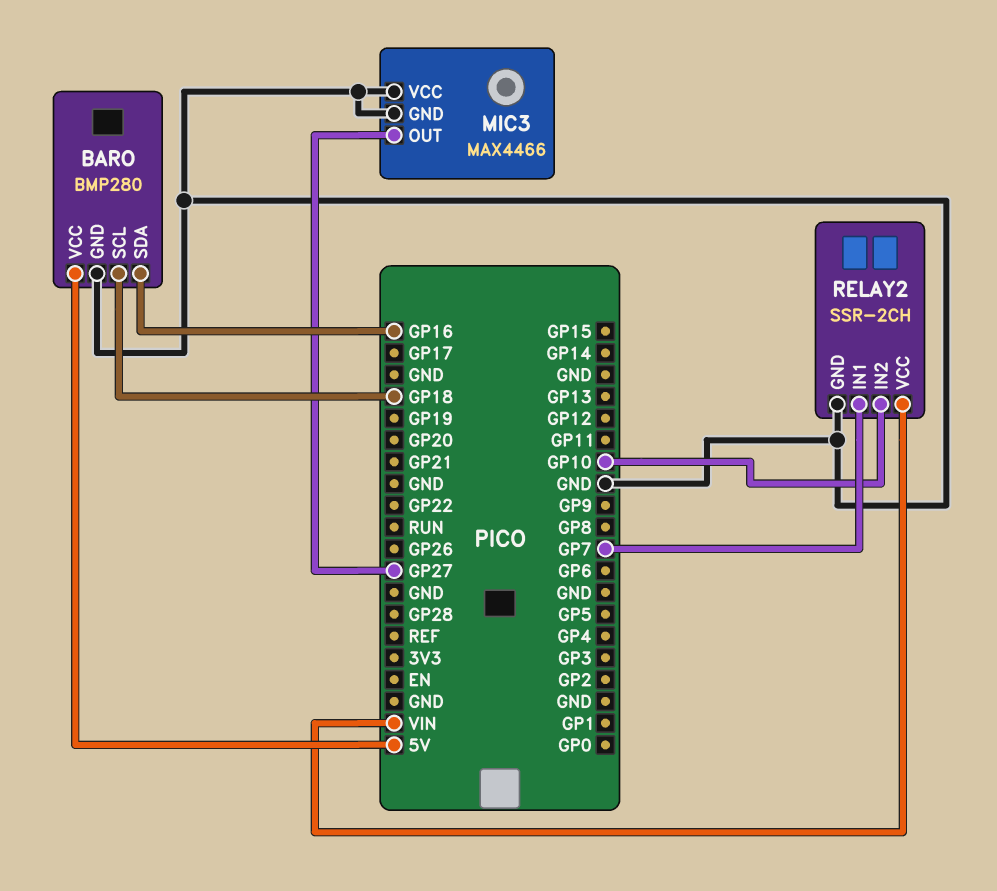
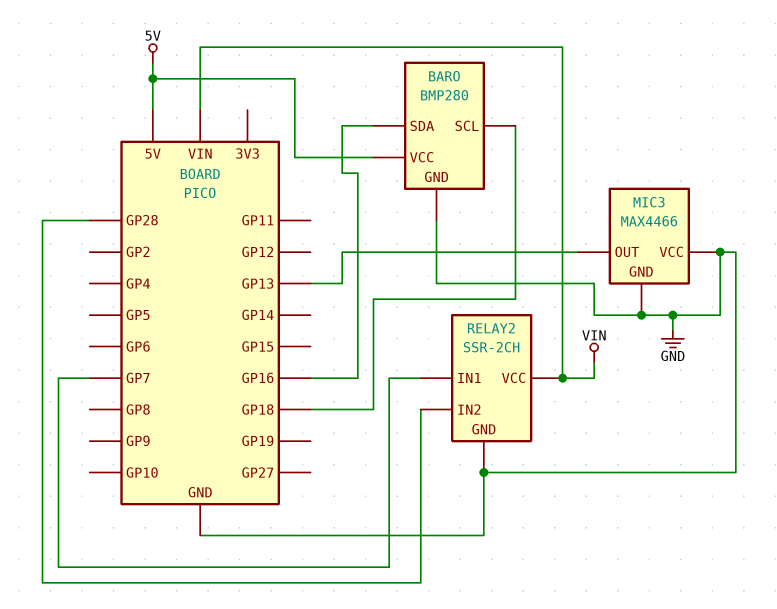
MIC3 pin OUT: GP27 -> GP13
RELAY2 pin IN2: GP10 -> GP28

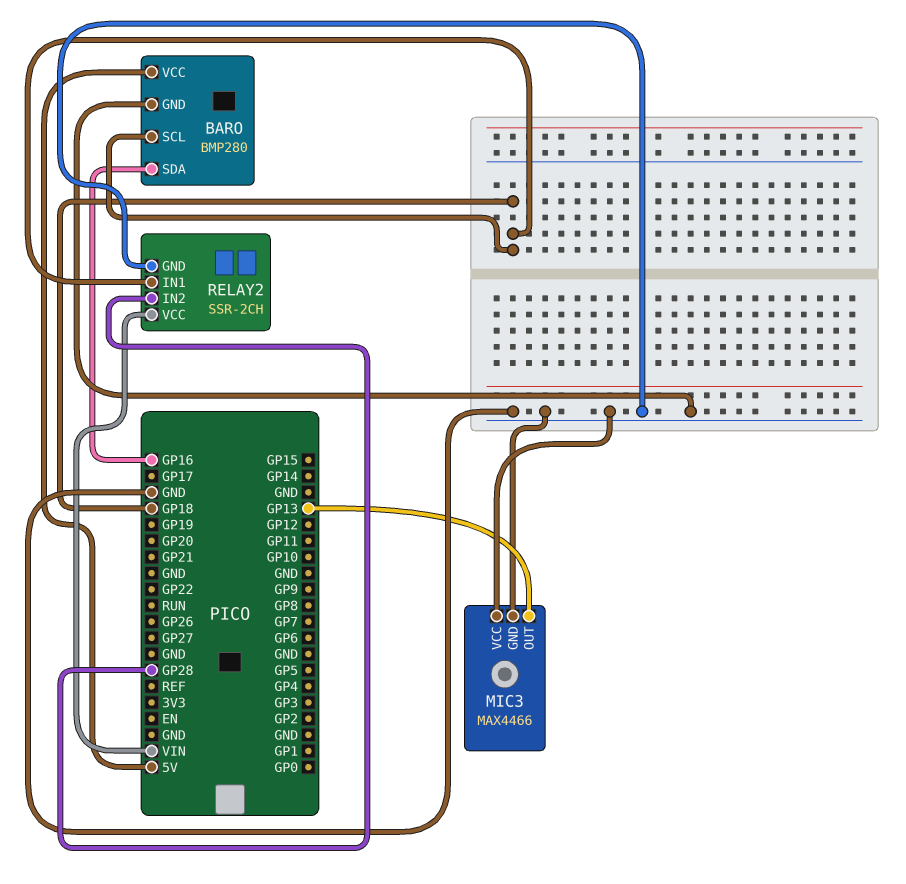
RELAY2 pin IN1: GP7 -> GP18

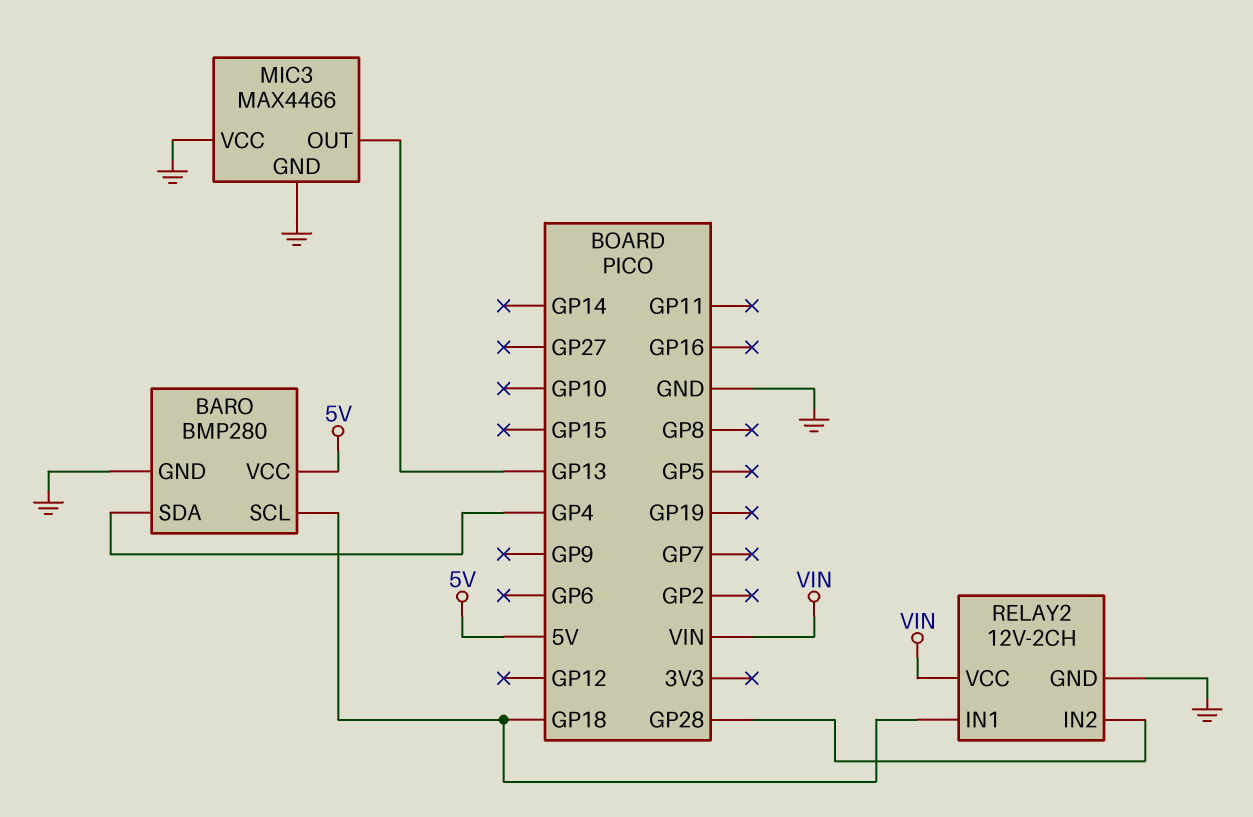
BARO pin SDA: GP16 -> GP4
RELAY2: SSR-2CH -> 12V-2CH

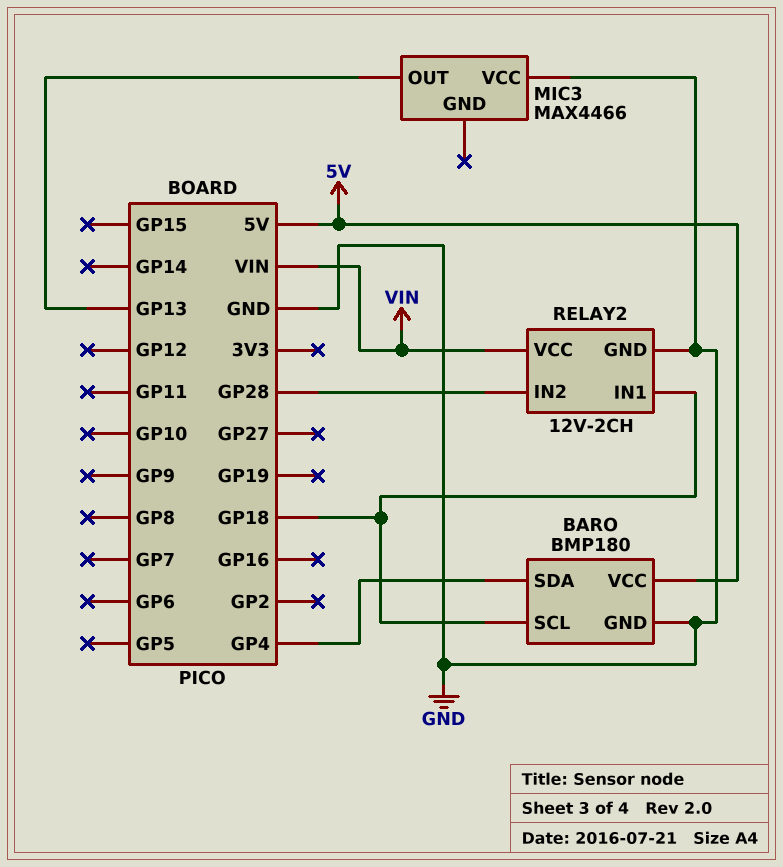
BARO: BMP280 -> BMP180
MIC3 pin GND: GND -> none

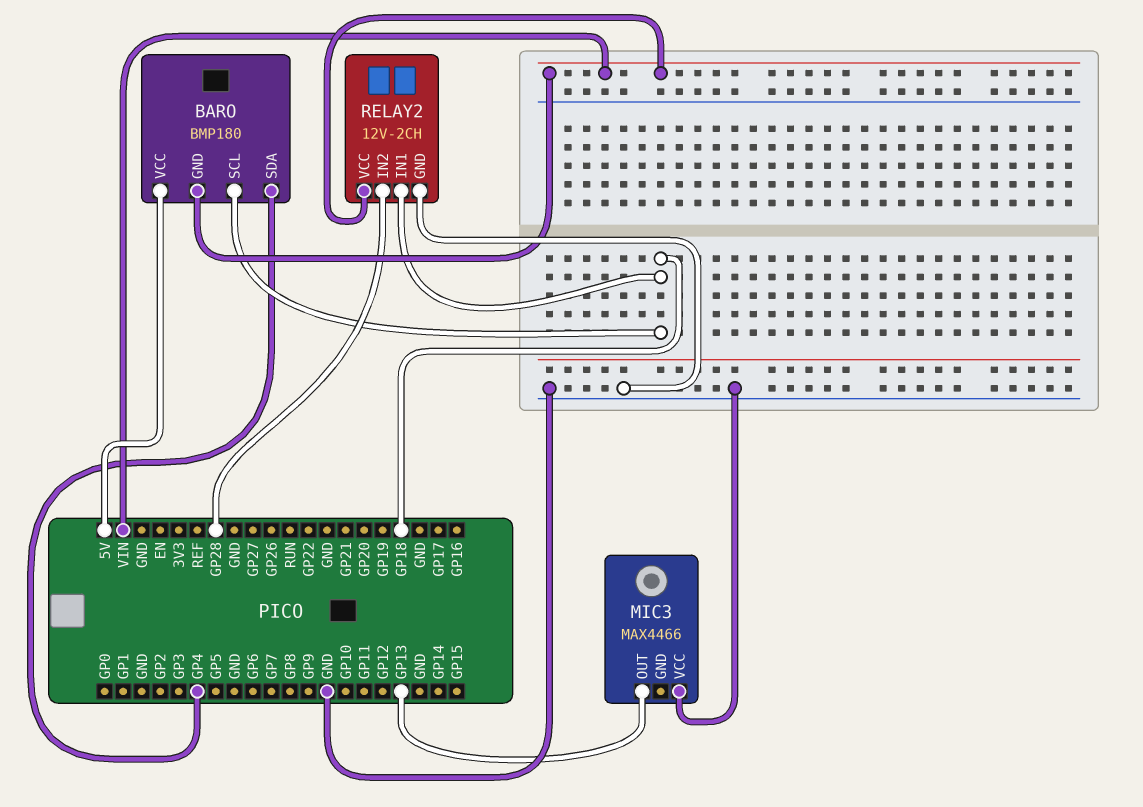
BARO pin GND: GND -> VIN

